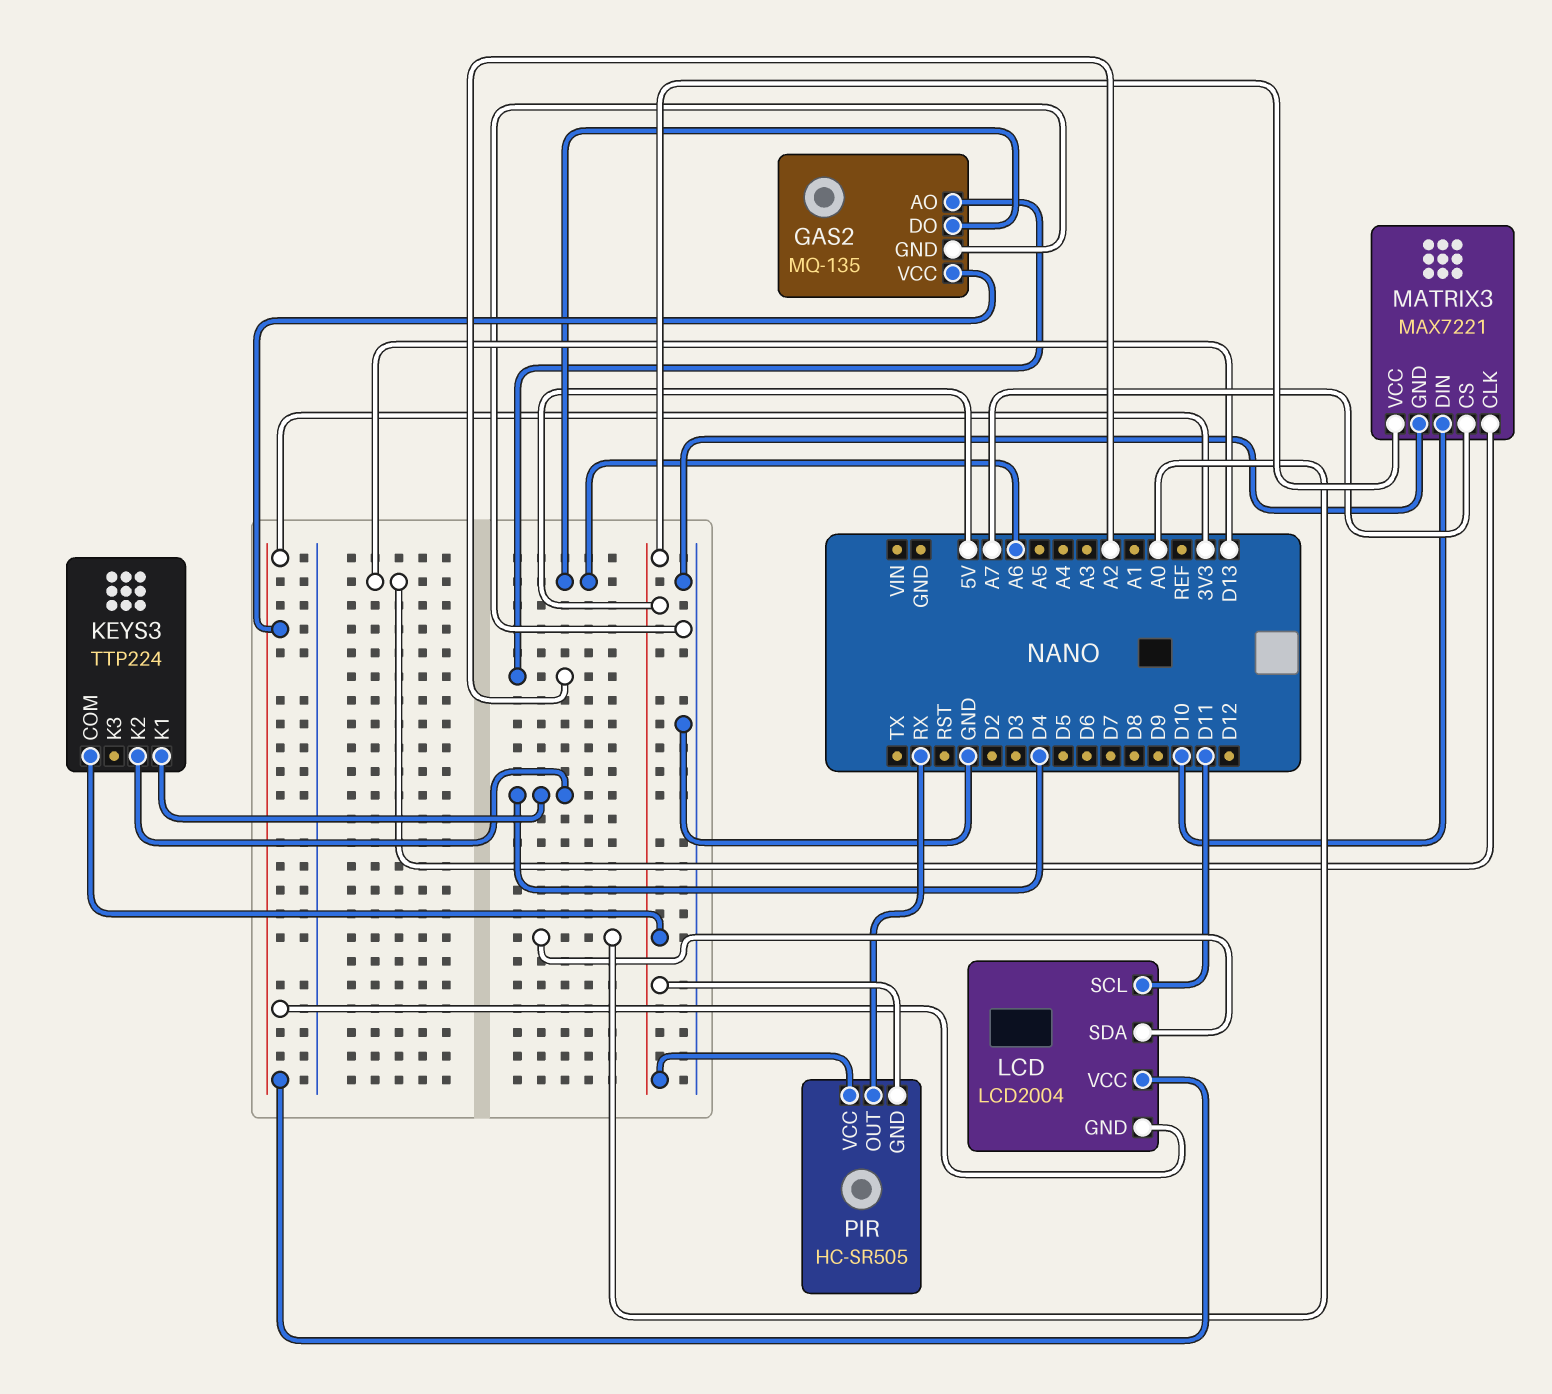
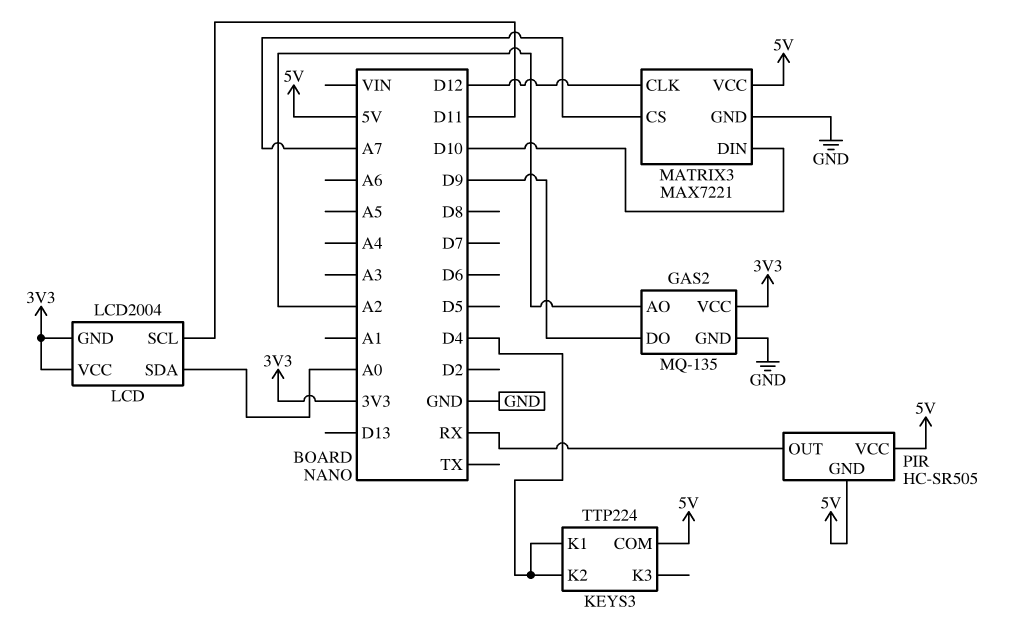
GAS2 pin DO: A6 -> D9
MATRIX3 pin CLK: D13 -> D12

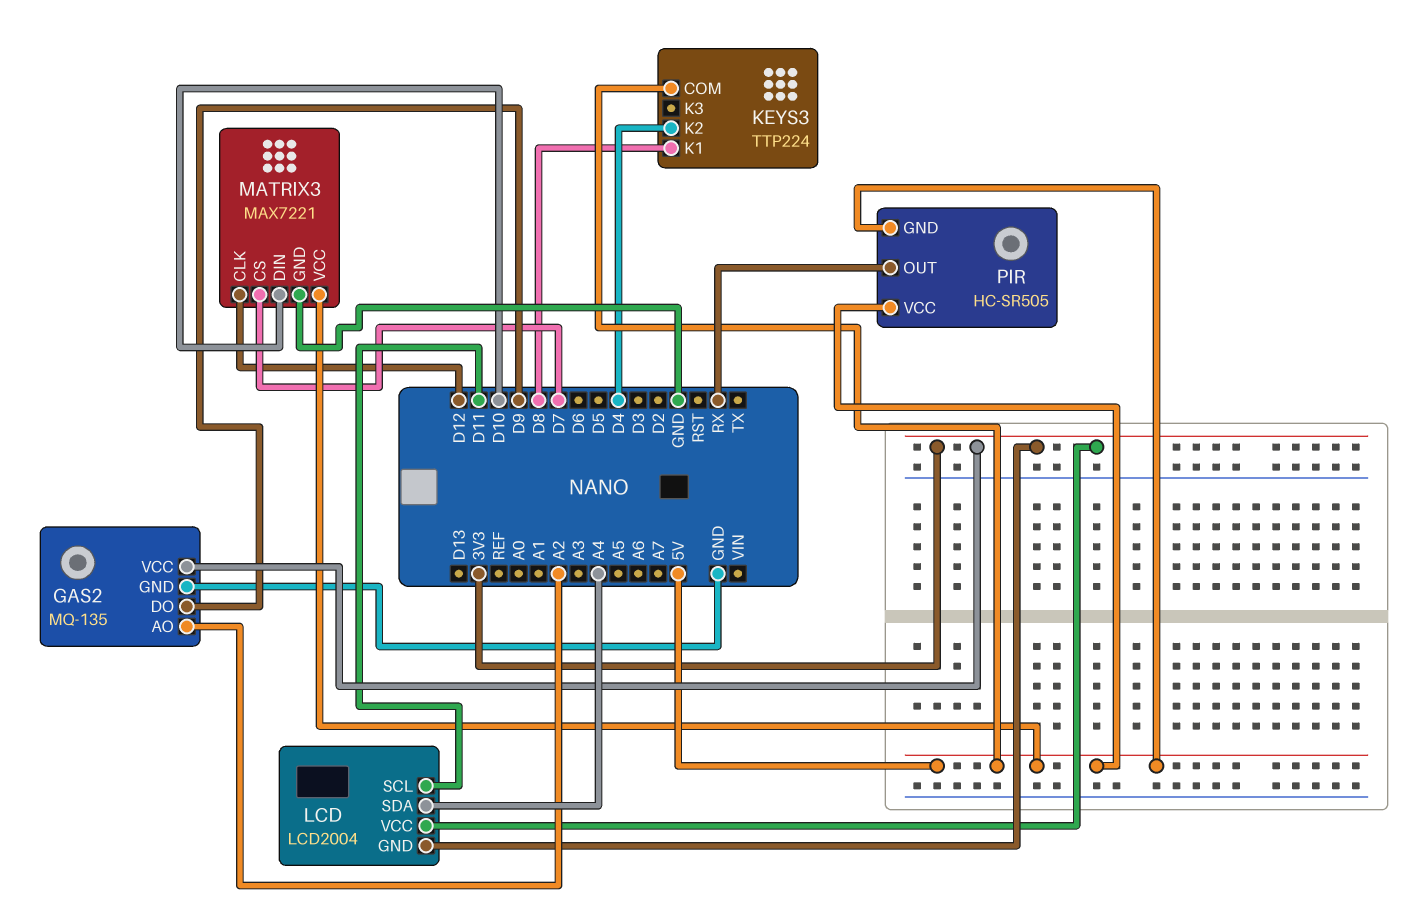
KEYS3 pin K1: D4 -> D8
LCD pin SDA: A0 -> A4
MATRIX3 pin CS: A7 -> D7

